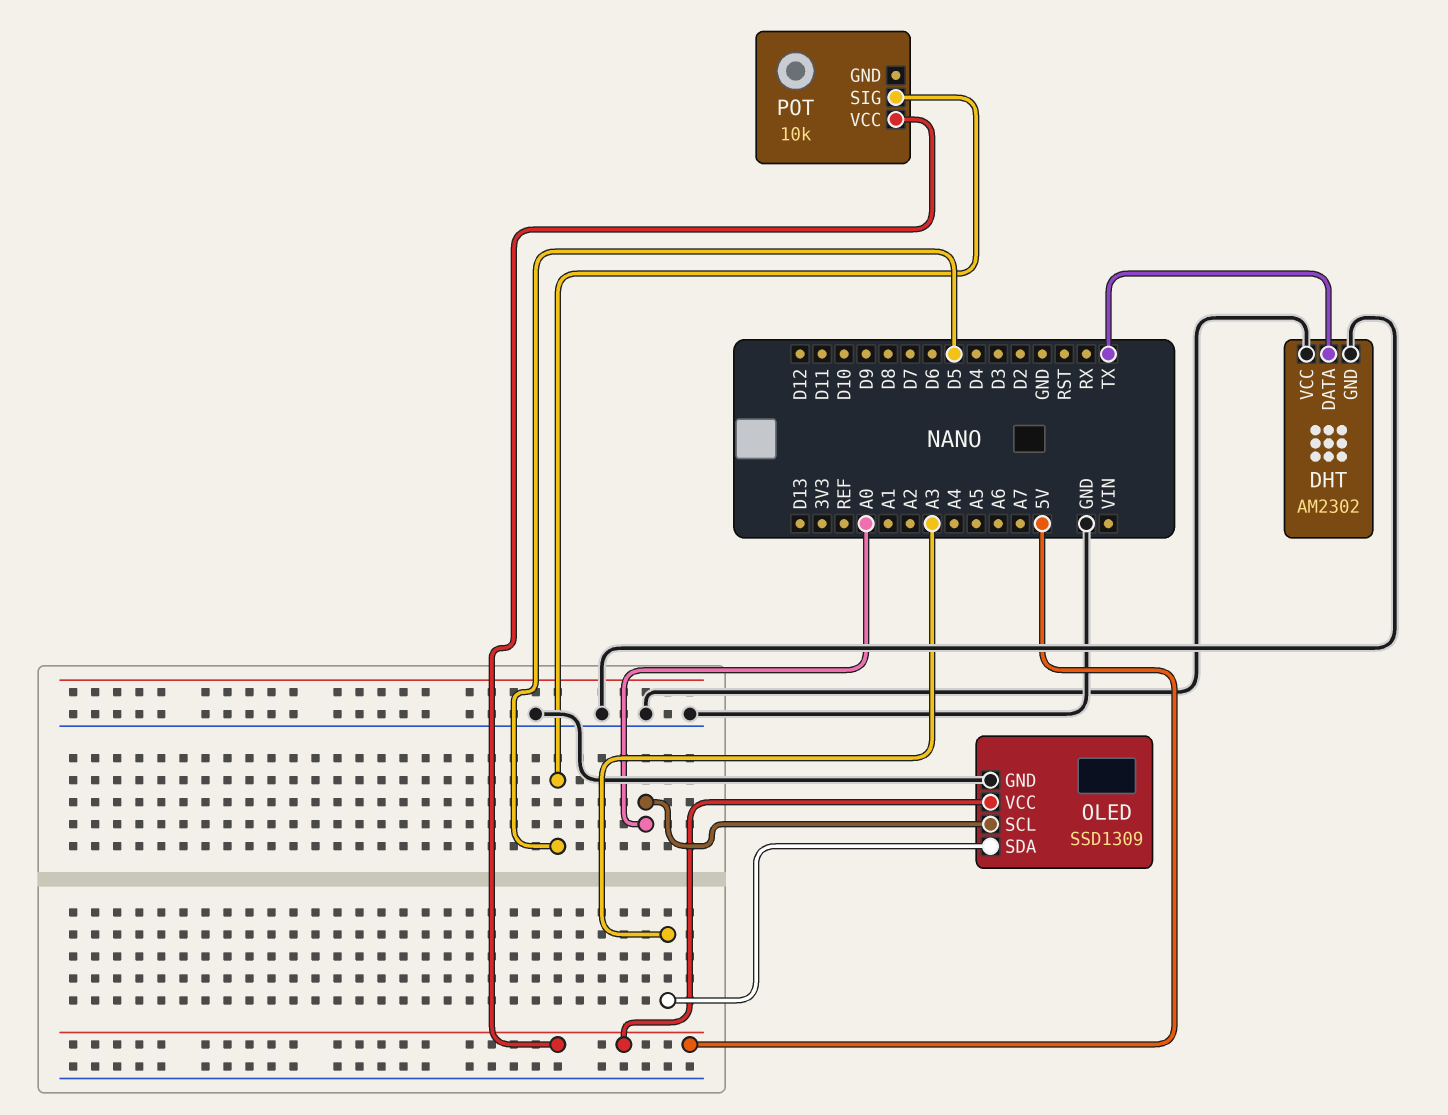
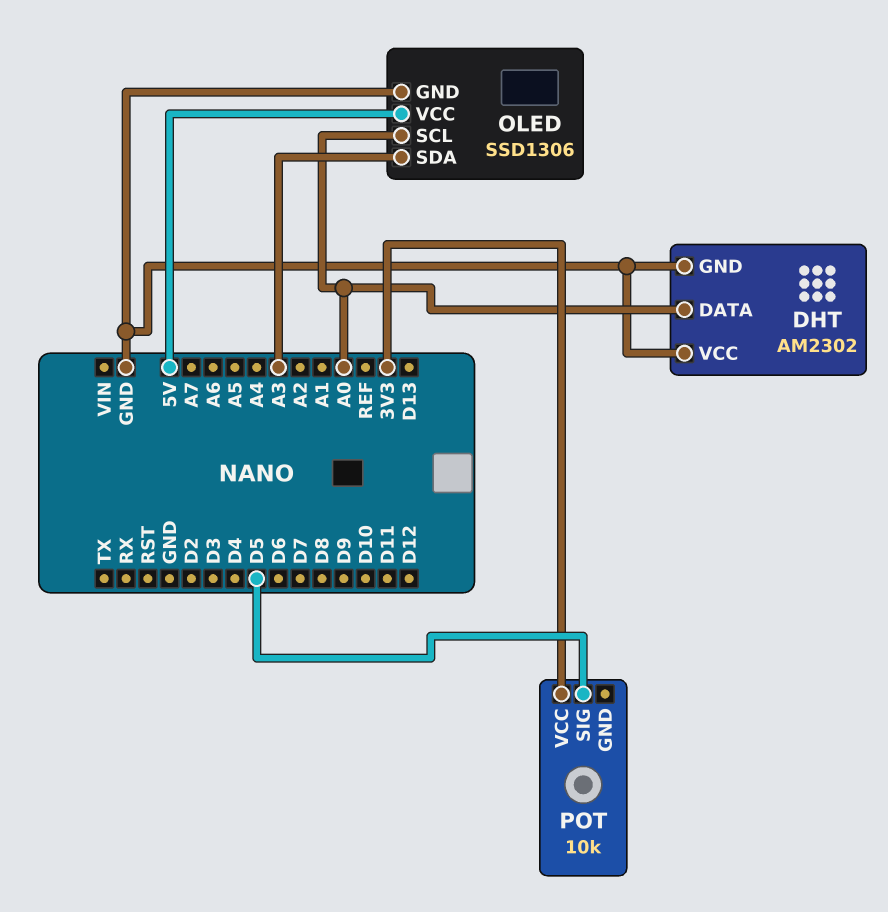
DHT pin DATA: TX -> A0
OLED: SSD1309 -> SSD1306
POT pin VCC: 5V -> 3V3

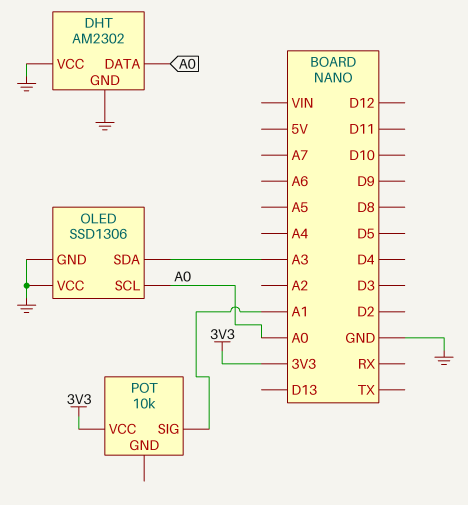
OLED pin VCC: 5V -> GND
POT pin SIG: D5 -> A1

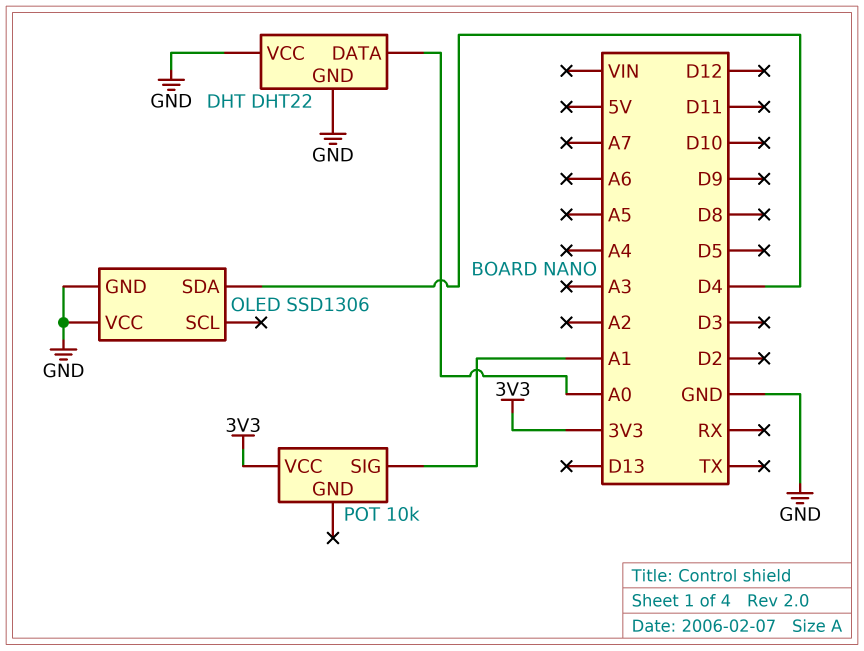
DHT: AM2302 -> DHT22
OLED pin SCL: A0 -> none
OLED pin SDA: A3 -> D4

